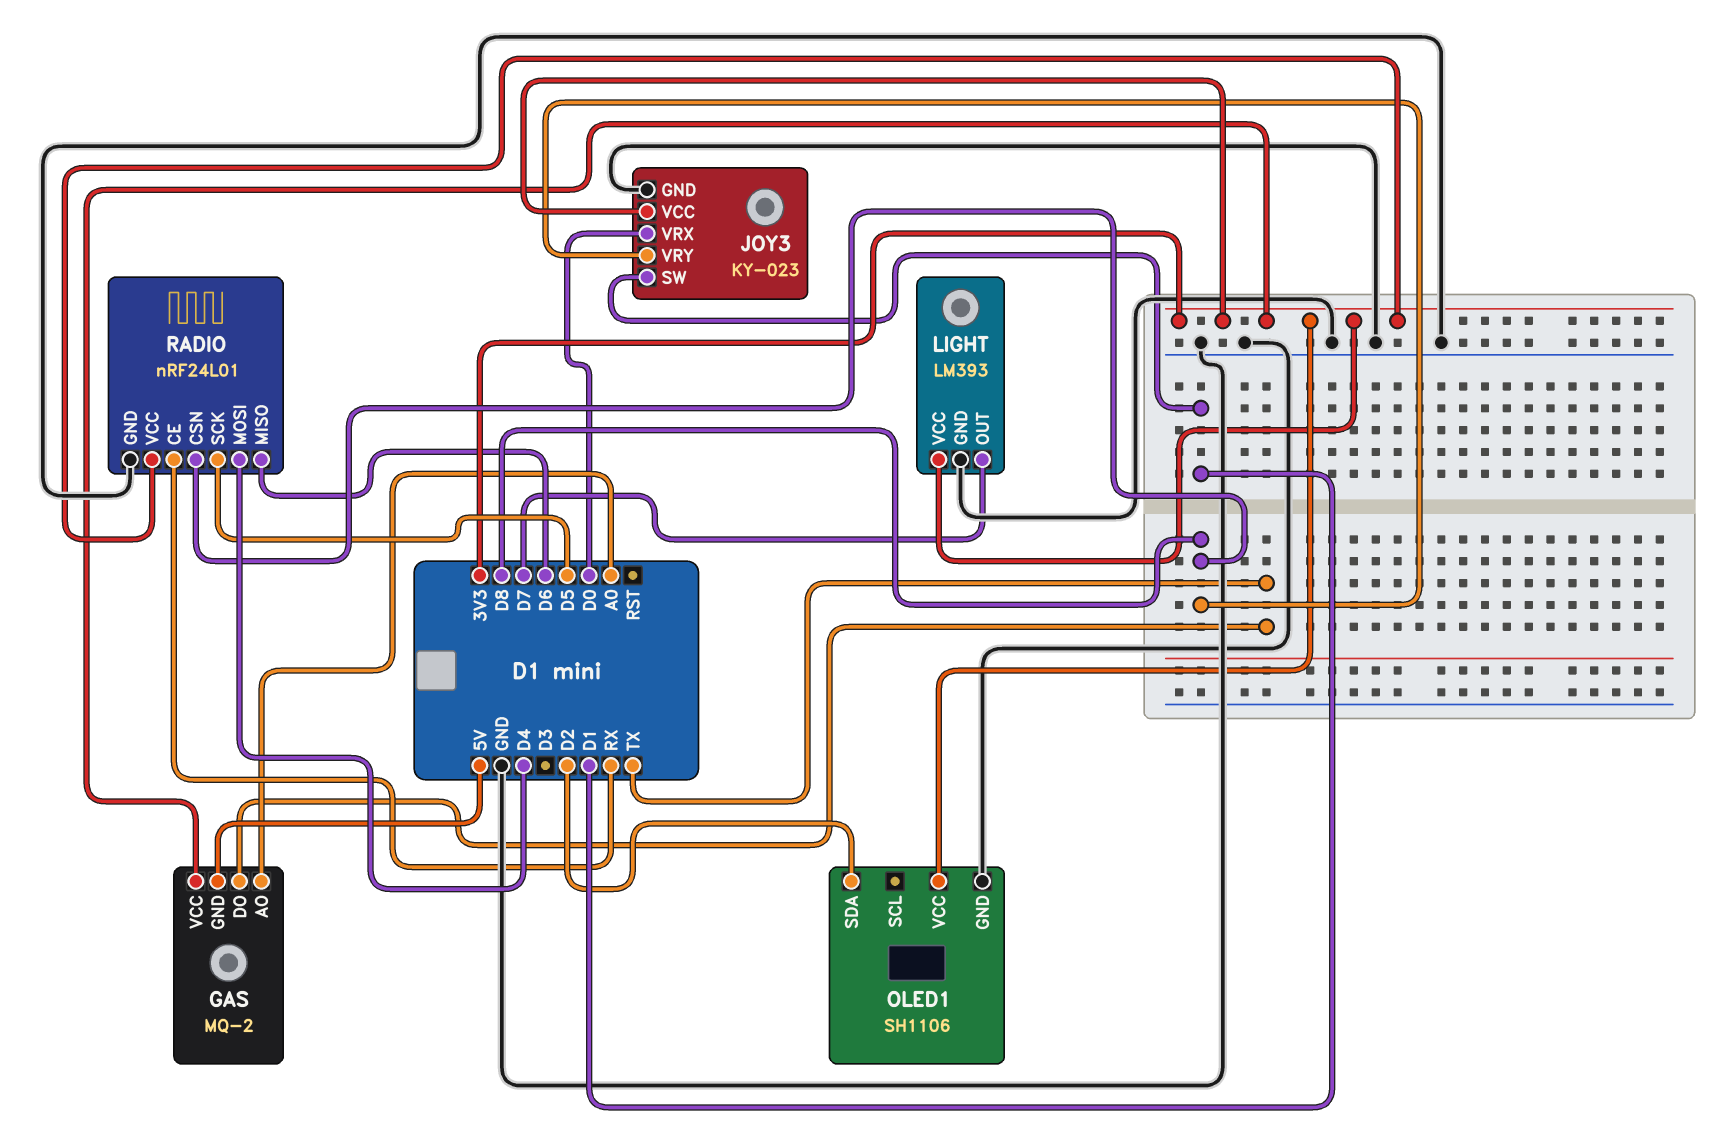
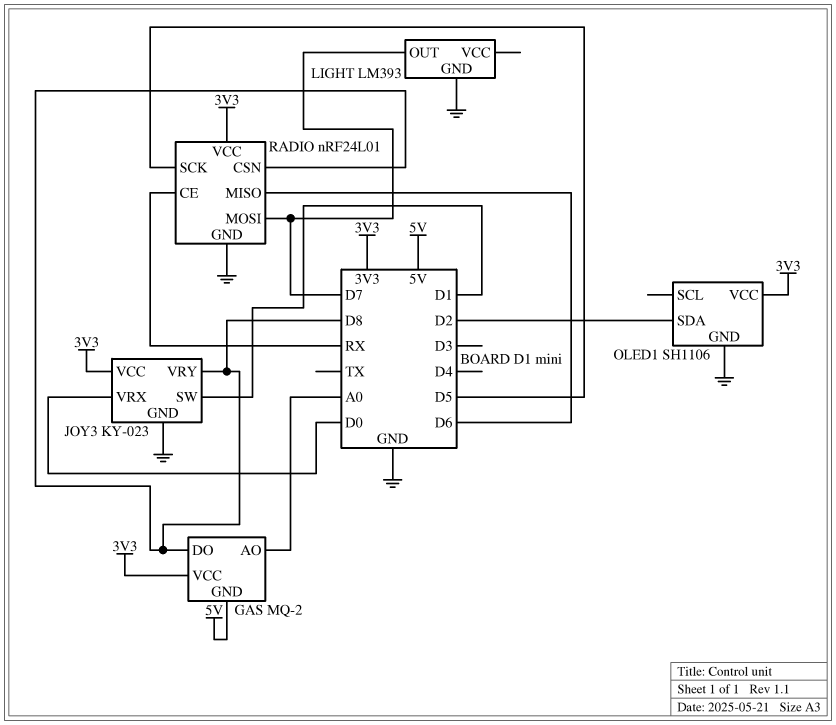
GAS pin DO: TX -> D8
LIGHT pin VCC: 3V3 -> none
RADIO pin MOSI: D4 -> D7

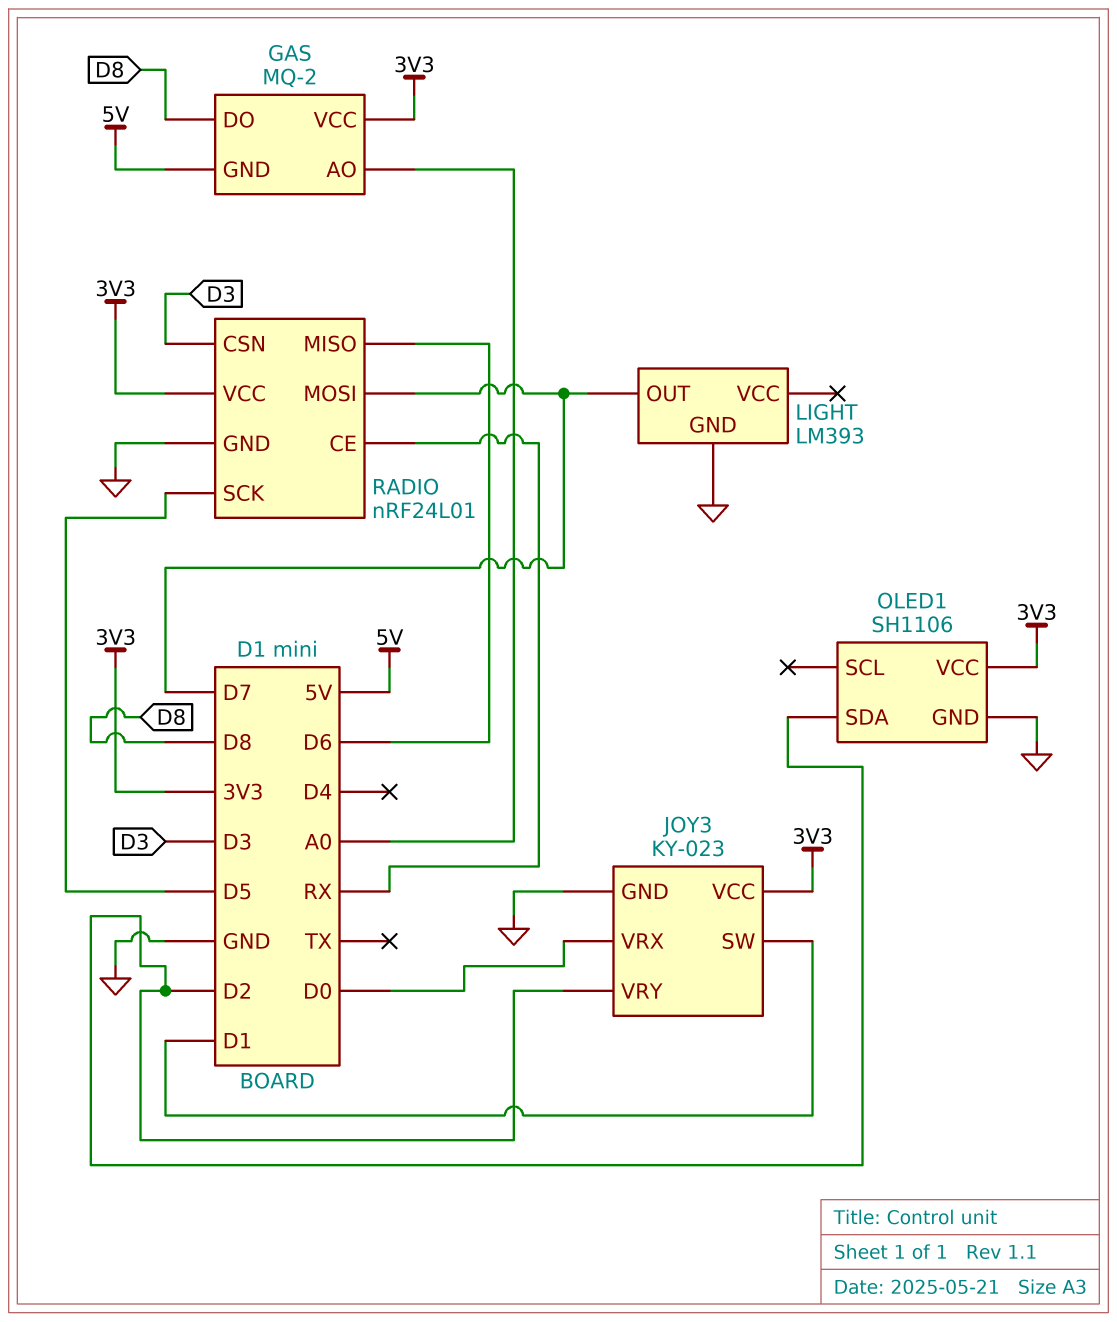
JOY3 pin VRY: D8 -> D2
RADIO pin CSN: D8 -> D3

